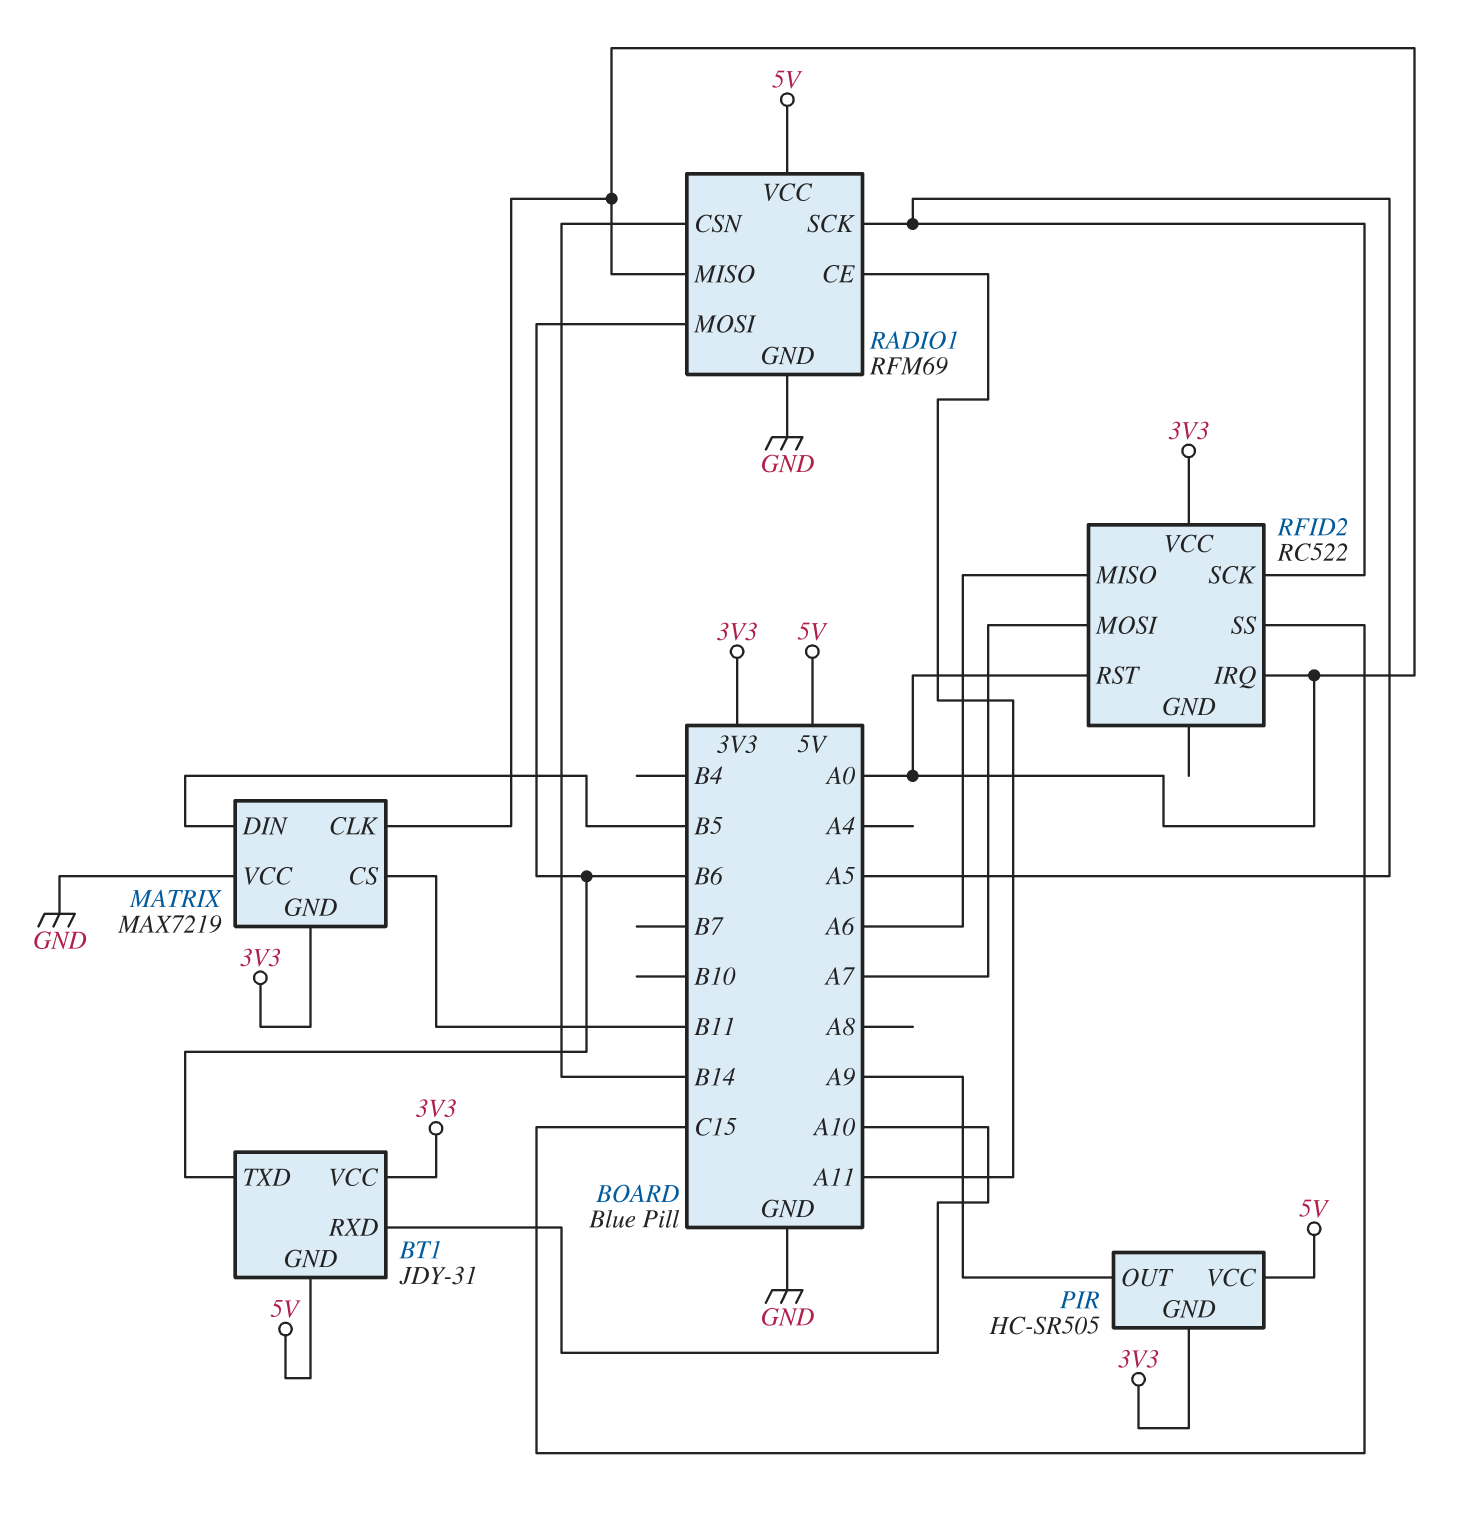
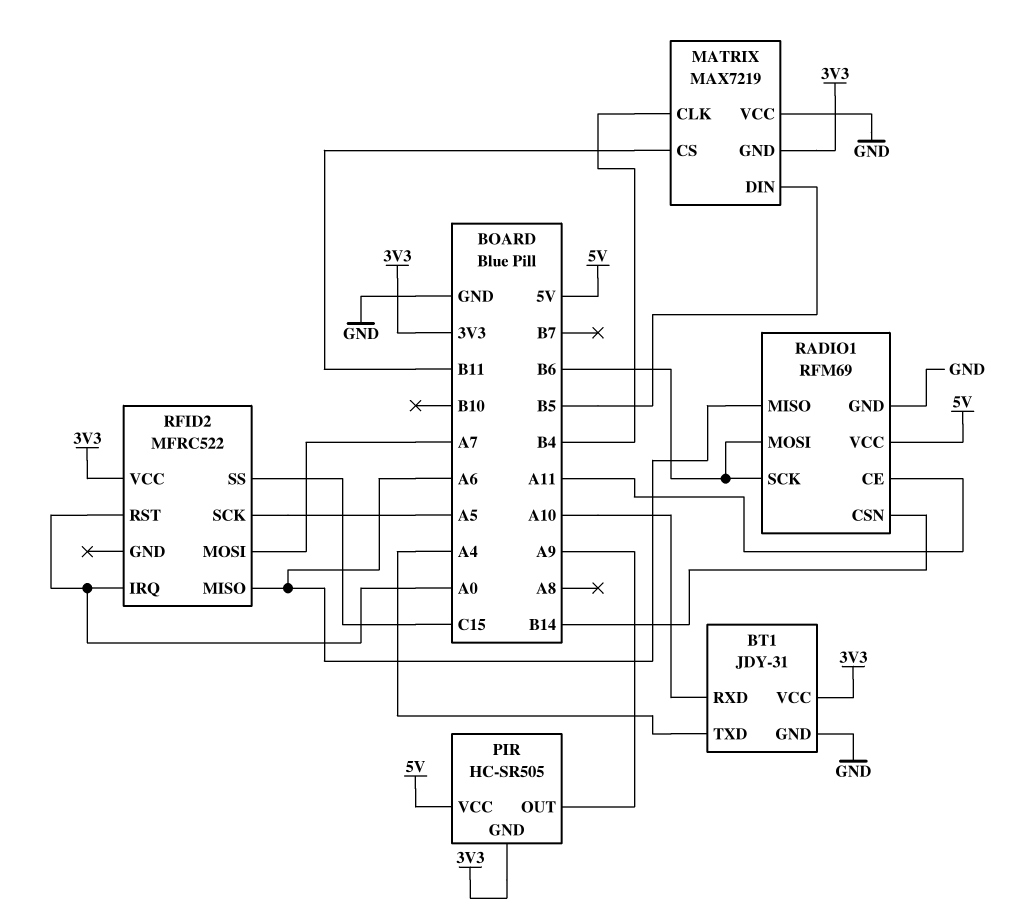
BT1 pin GND: 5V -> GND
BT1 pin TXD: B6 -> A4
MATRIX pin CLK: A0 -> B4
RADIO1 pin MISO: A0 -> A6
RADIO1 pin SCK: A5 -> B6
RFID2: RC522 -> MFRC522

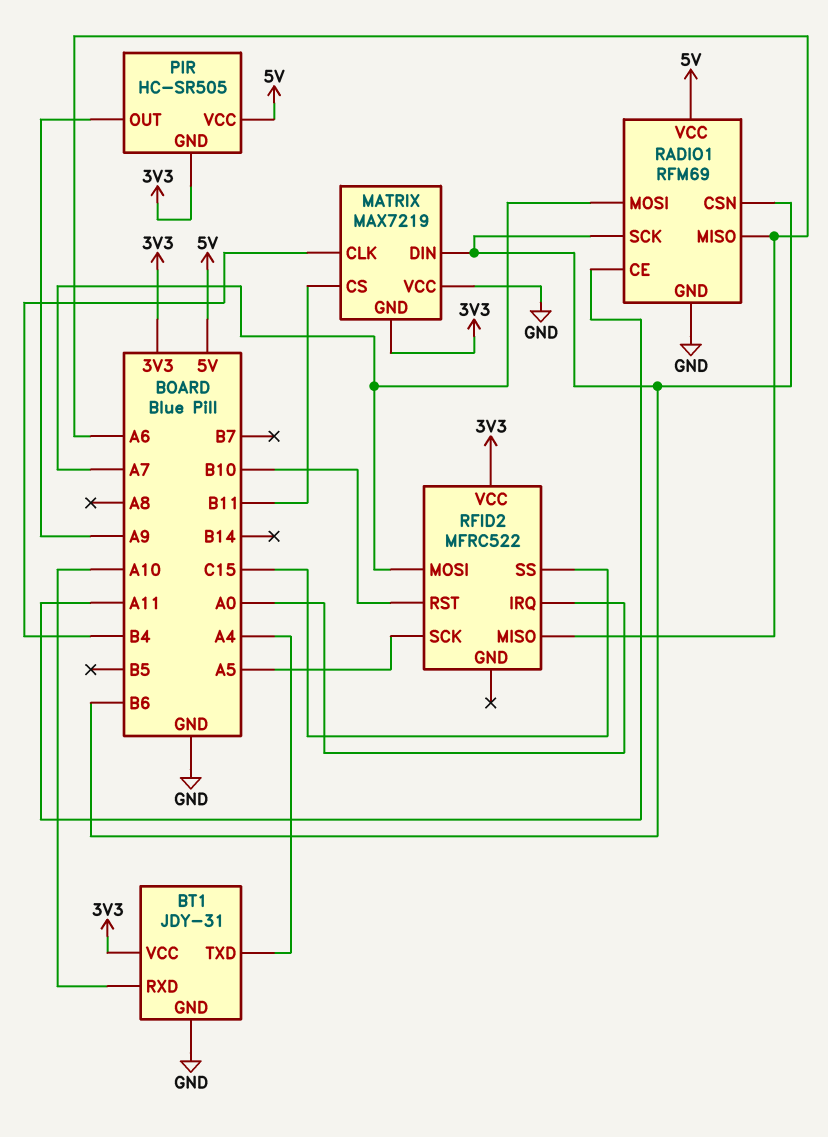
MATRIX pin DIN: B5 -> B6
RADIO1 pin CSN: B14 -> B6
RADIO1 pin MOSI: B6 -> A7
RFID2 pin RST: A0 -> B10

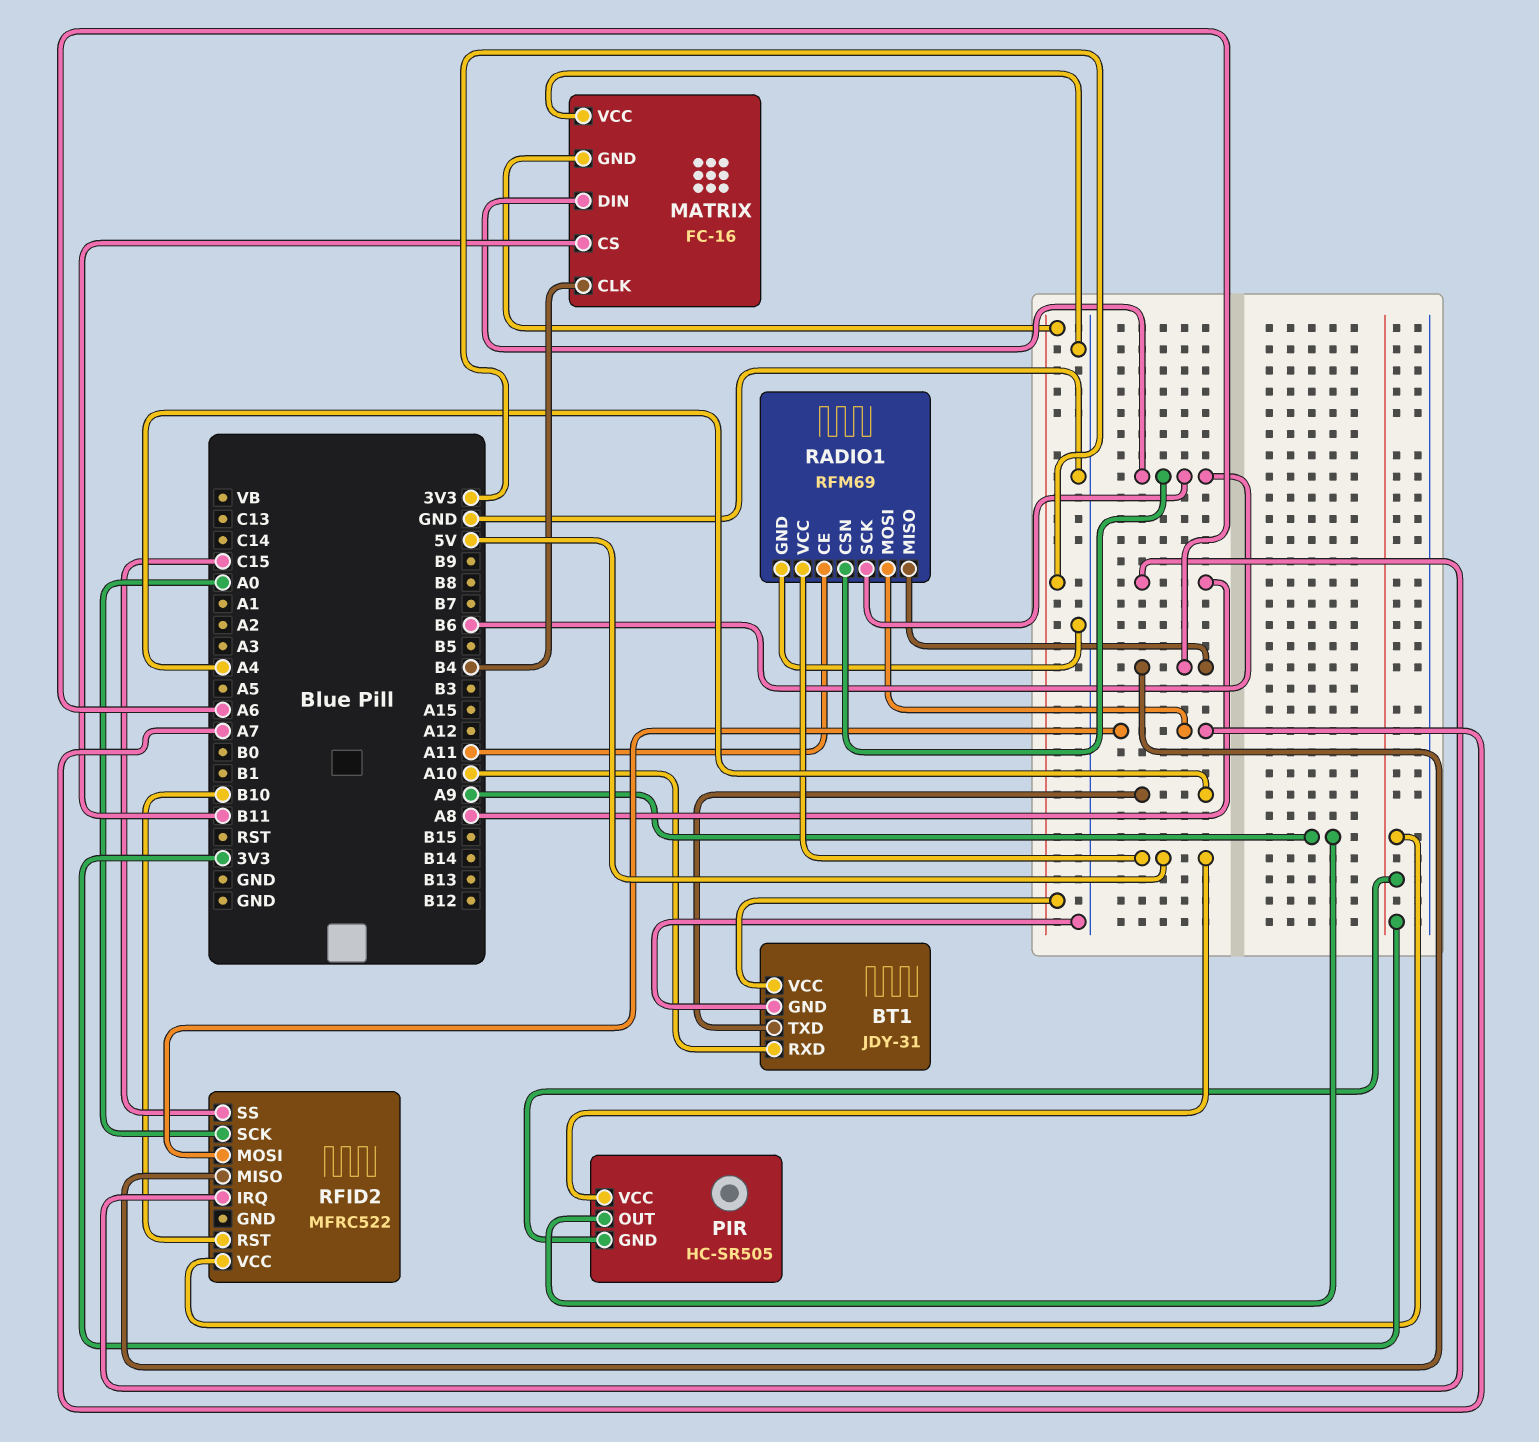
MATRIX: MAX7219 -> FC-16
RFID2 pin IRQ: A0 -> A8
RFID2 pin SCK: A5 -> A0

